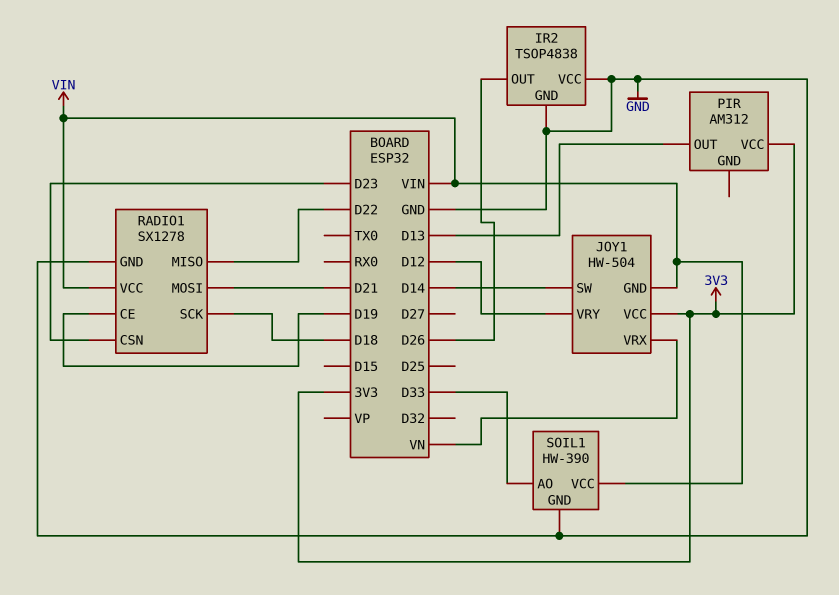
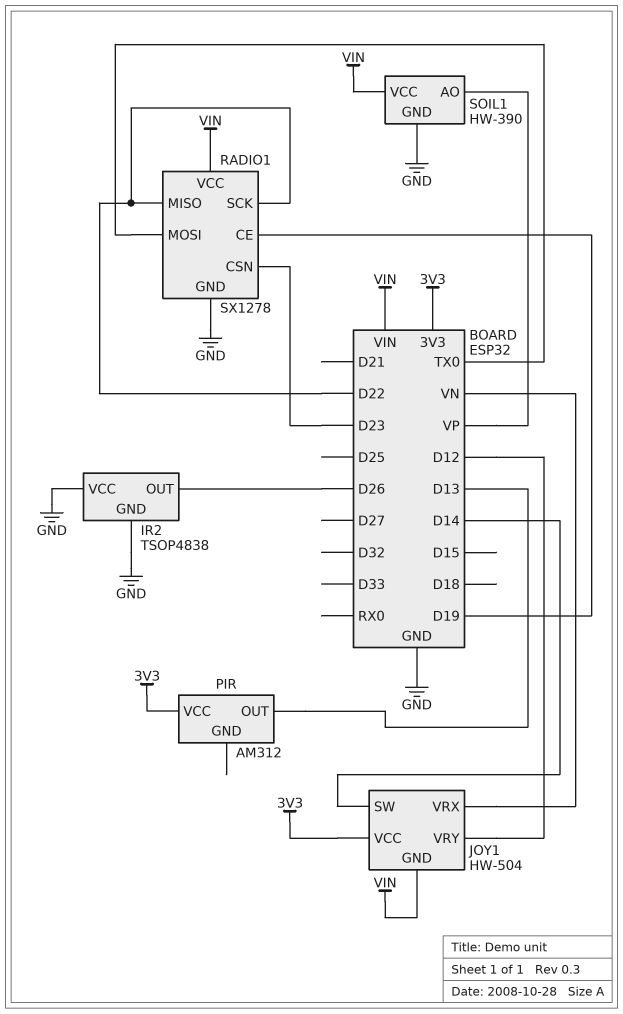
RADIO1 pin MOSI: D21 -> TX0
RADIO1 pin SCK: D18 -> D22
SOIL1 pin AO: D33 -> VP

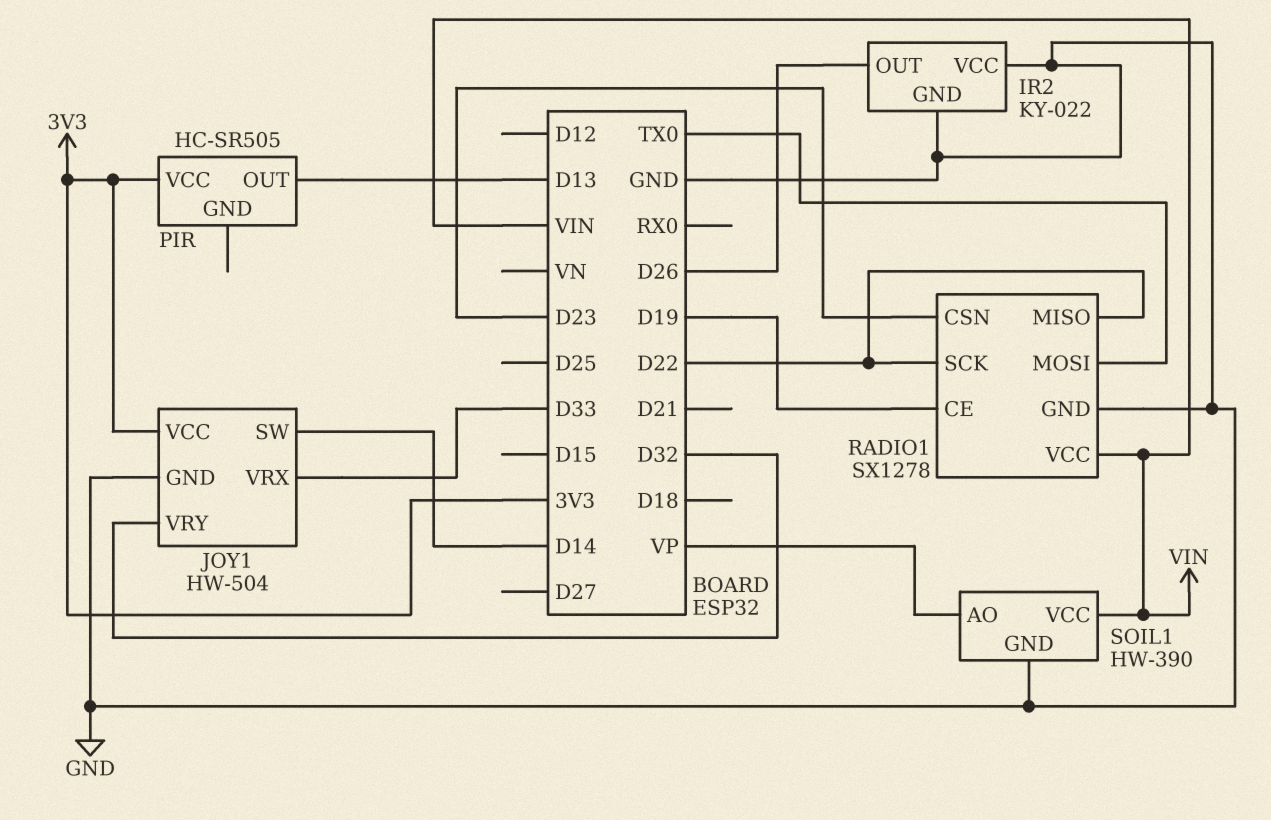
IR2: TSOP4838 -> KY-022
JOY1 pin GND: VIN -> GND
JOY1 pin VRX: VN -> D33
JOY1 pin VRY: D12 -> D32
PIR: AM312 -> HC-SR505

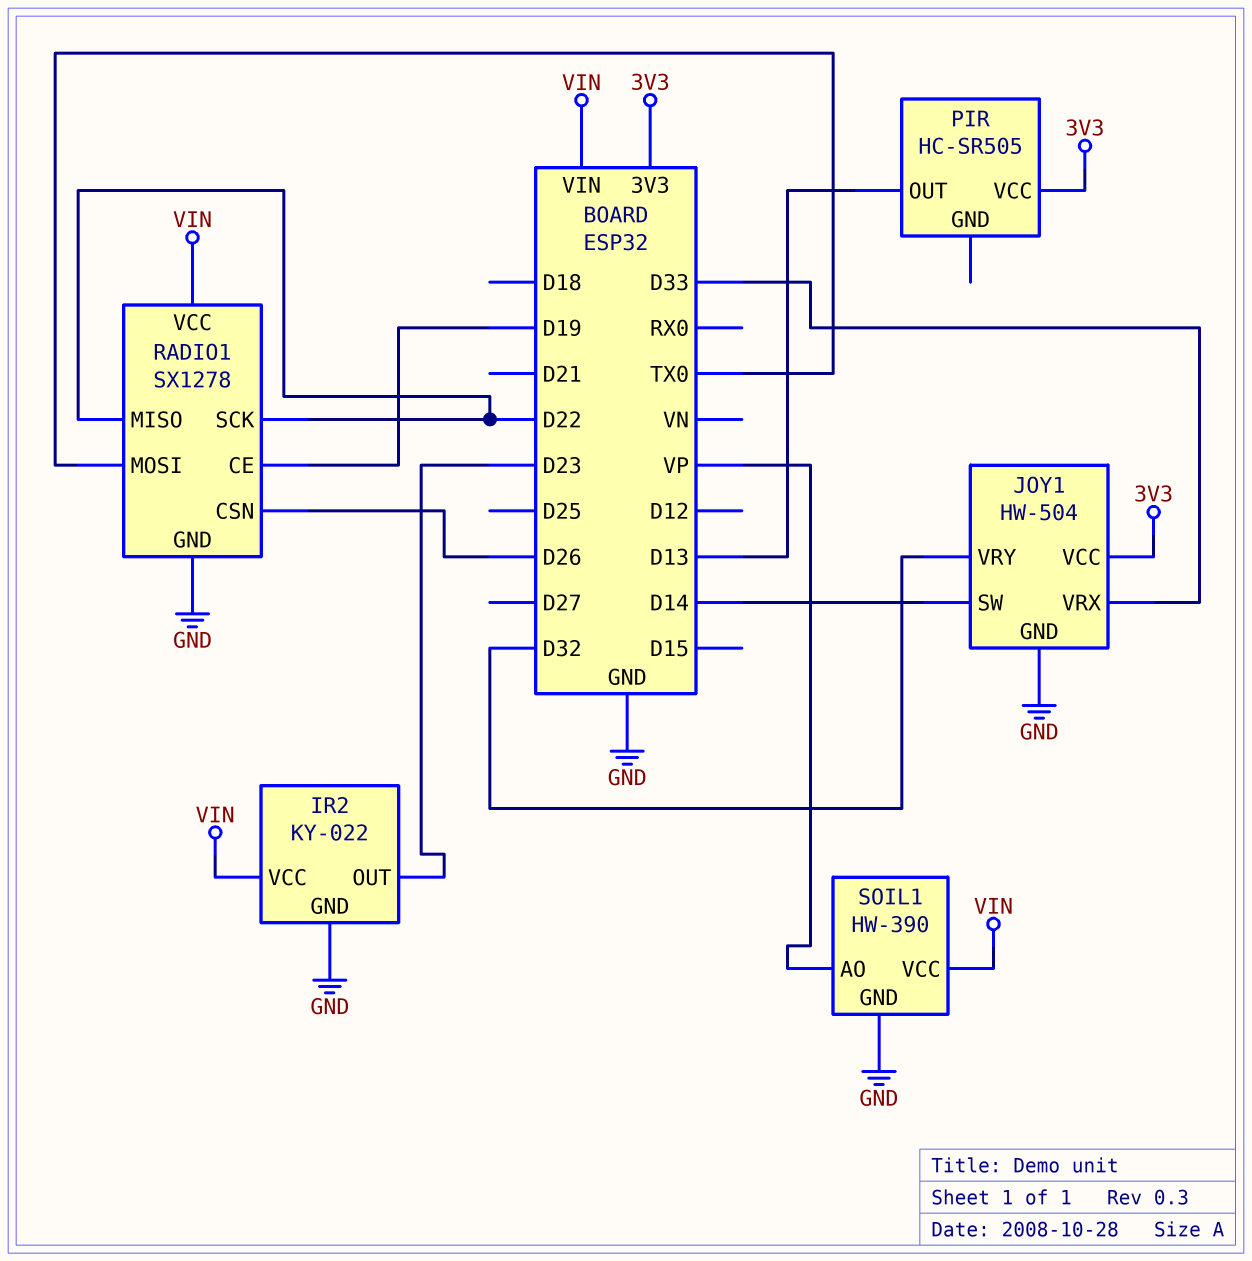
IR2 pin OUT: D26 -> D23
IR2 pin VCC: GND -> VIN
RADIO1 pin CSN: D23 -> D26

